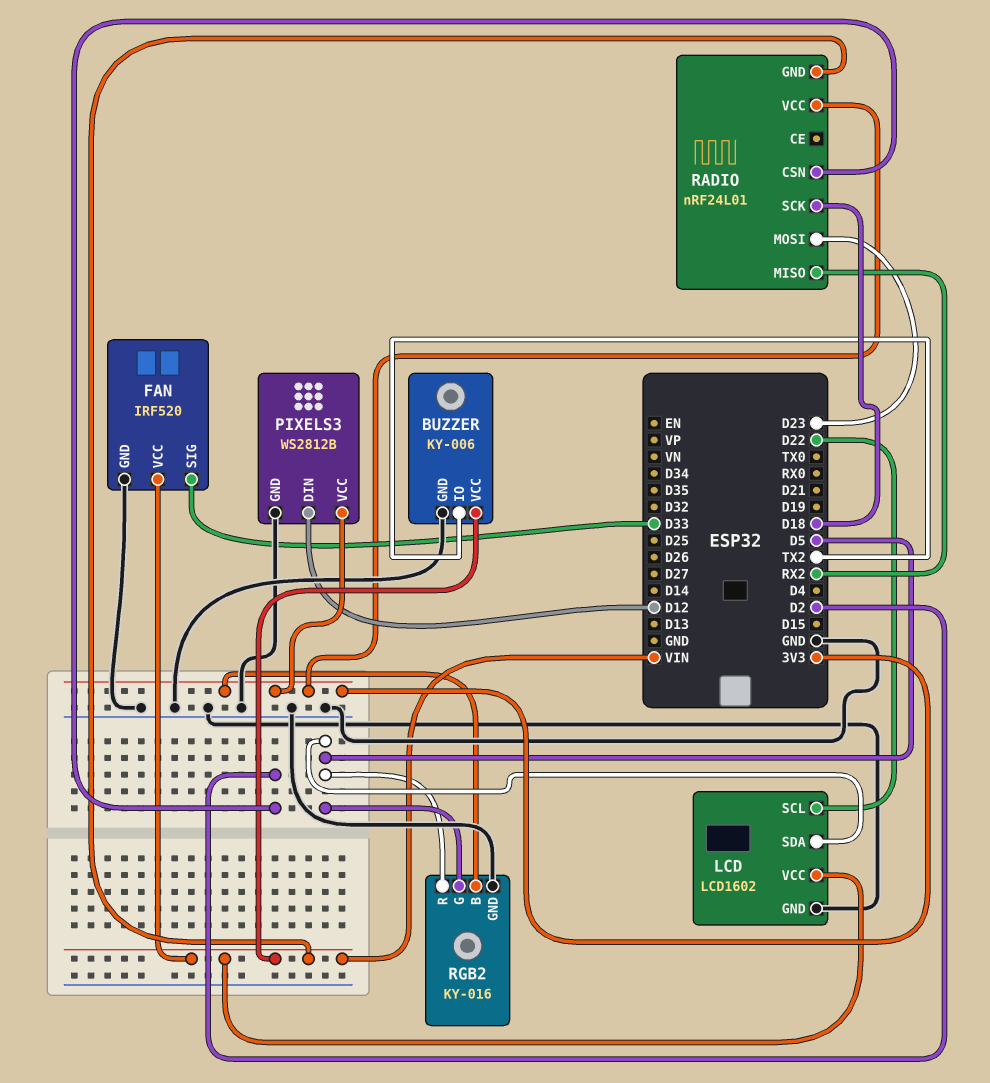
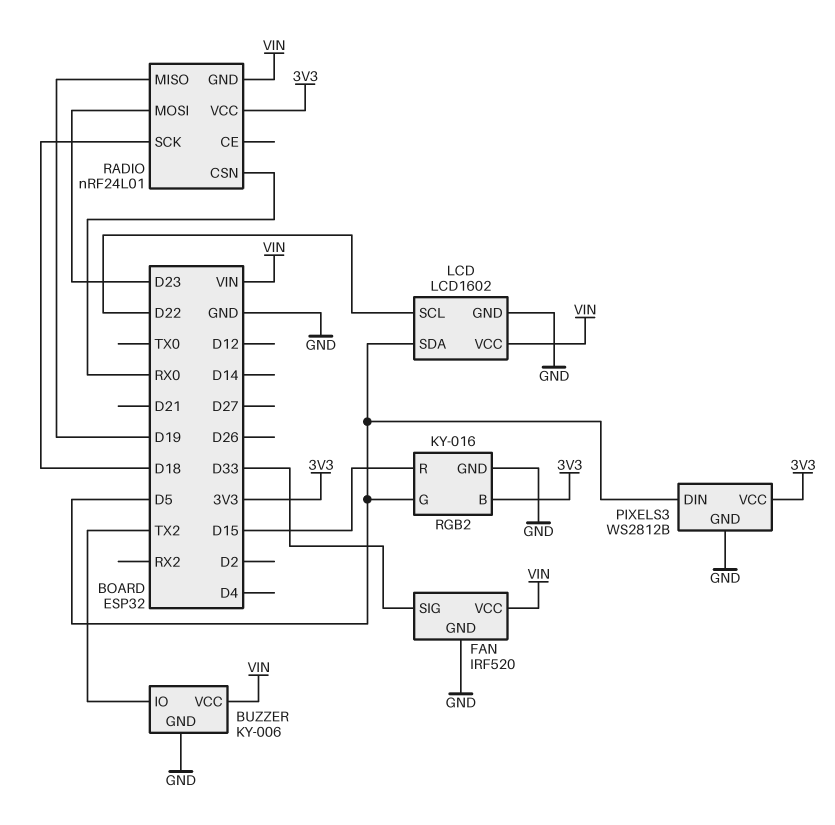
PIXELS3 pin DIN: D12 -> D5
RADIO pin CSN: D2 -> RX0
RADIO pin MISO: RX2 -> D19
RGB2 pin R: D5 -> D15

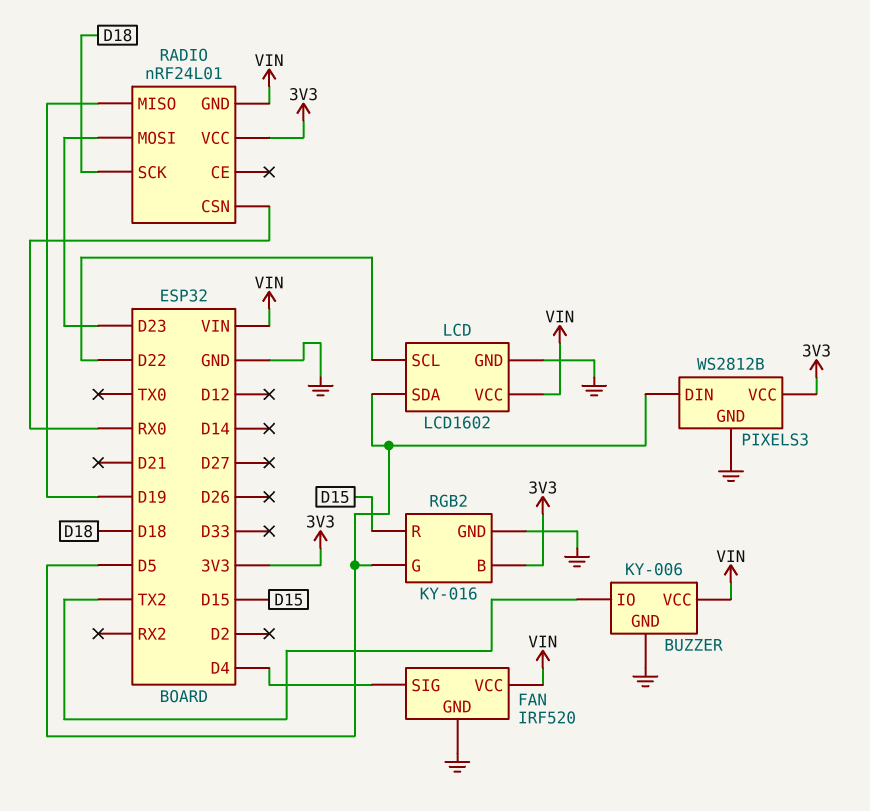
FAN pin SIG: D33 -> D4

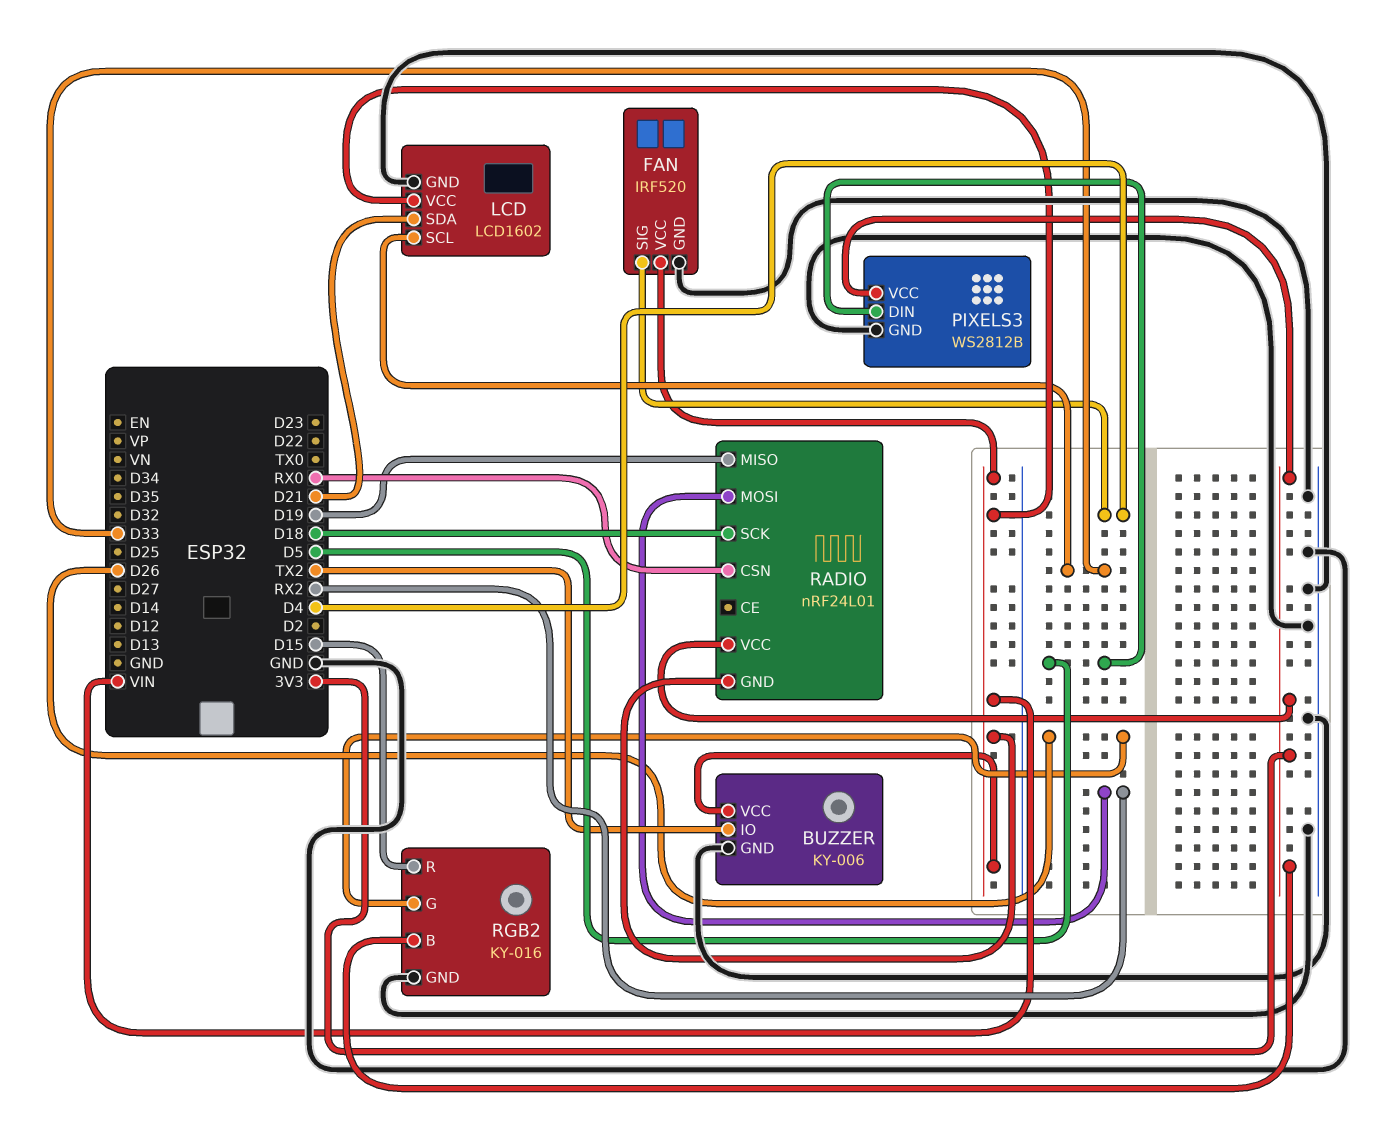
LCD pin SCL: D22 -> D33
LCD pin SDA: D5 -> D21
RADIO pin MOSI: D23 -> RX2
RGB2 pin G: D5 -> D26

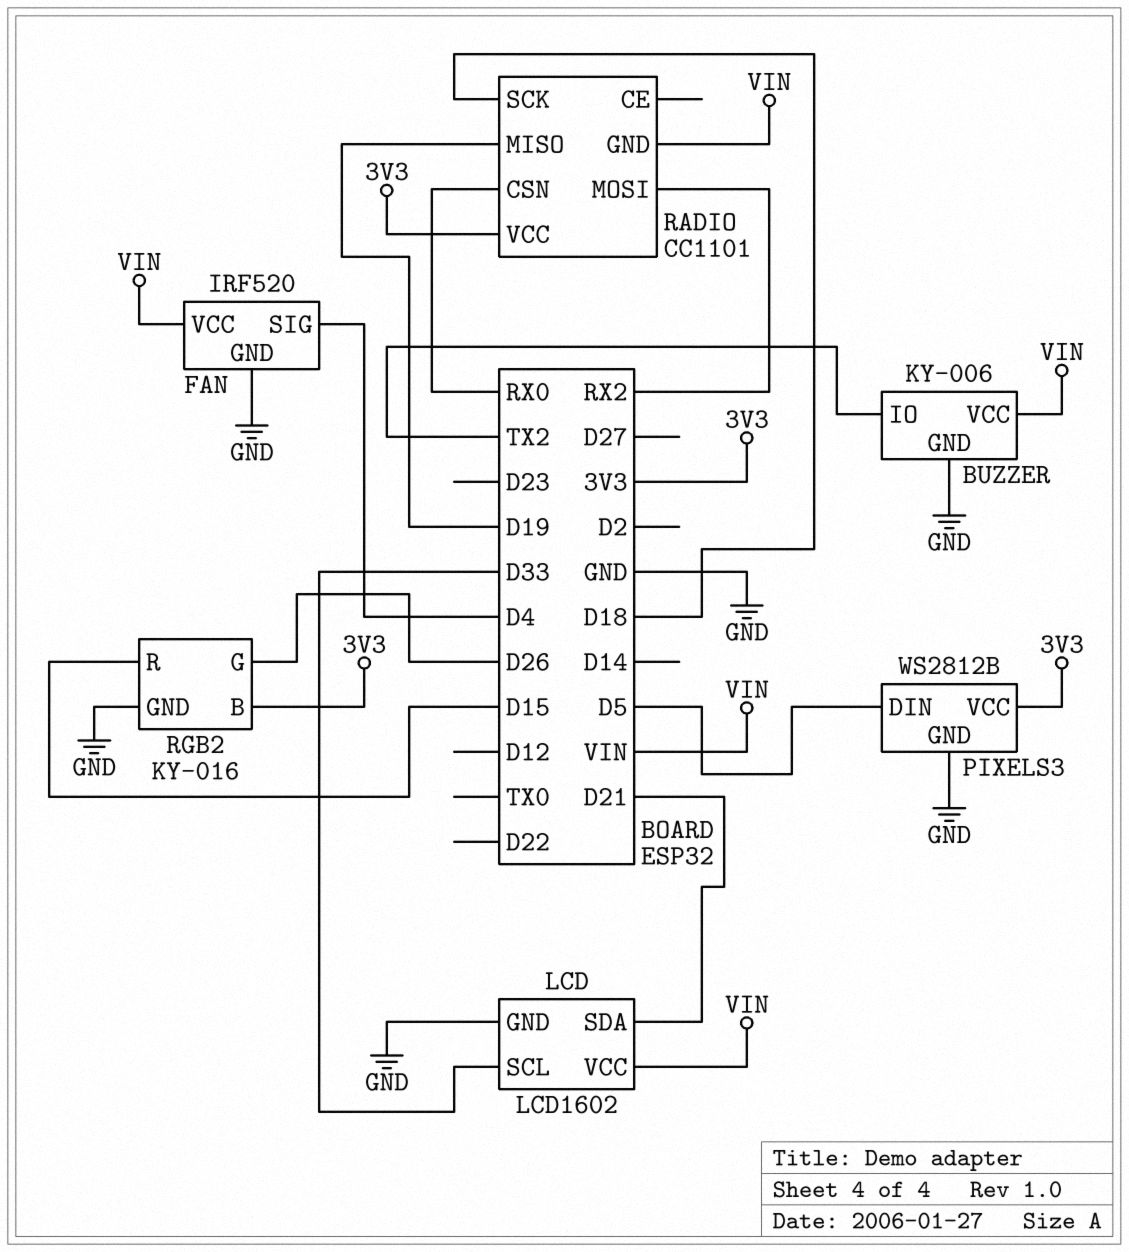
RADIO: nRF24L01 -> CC1101

